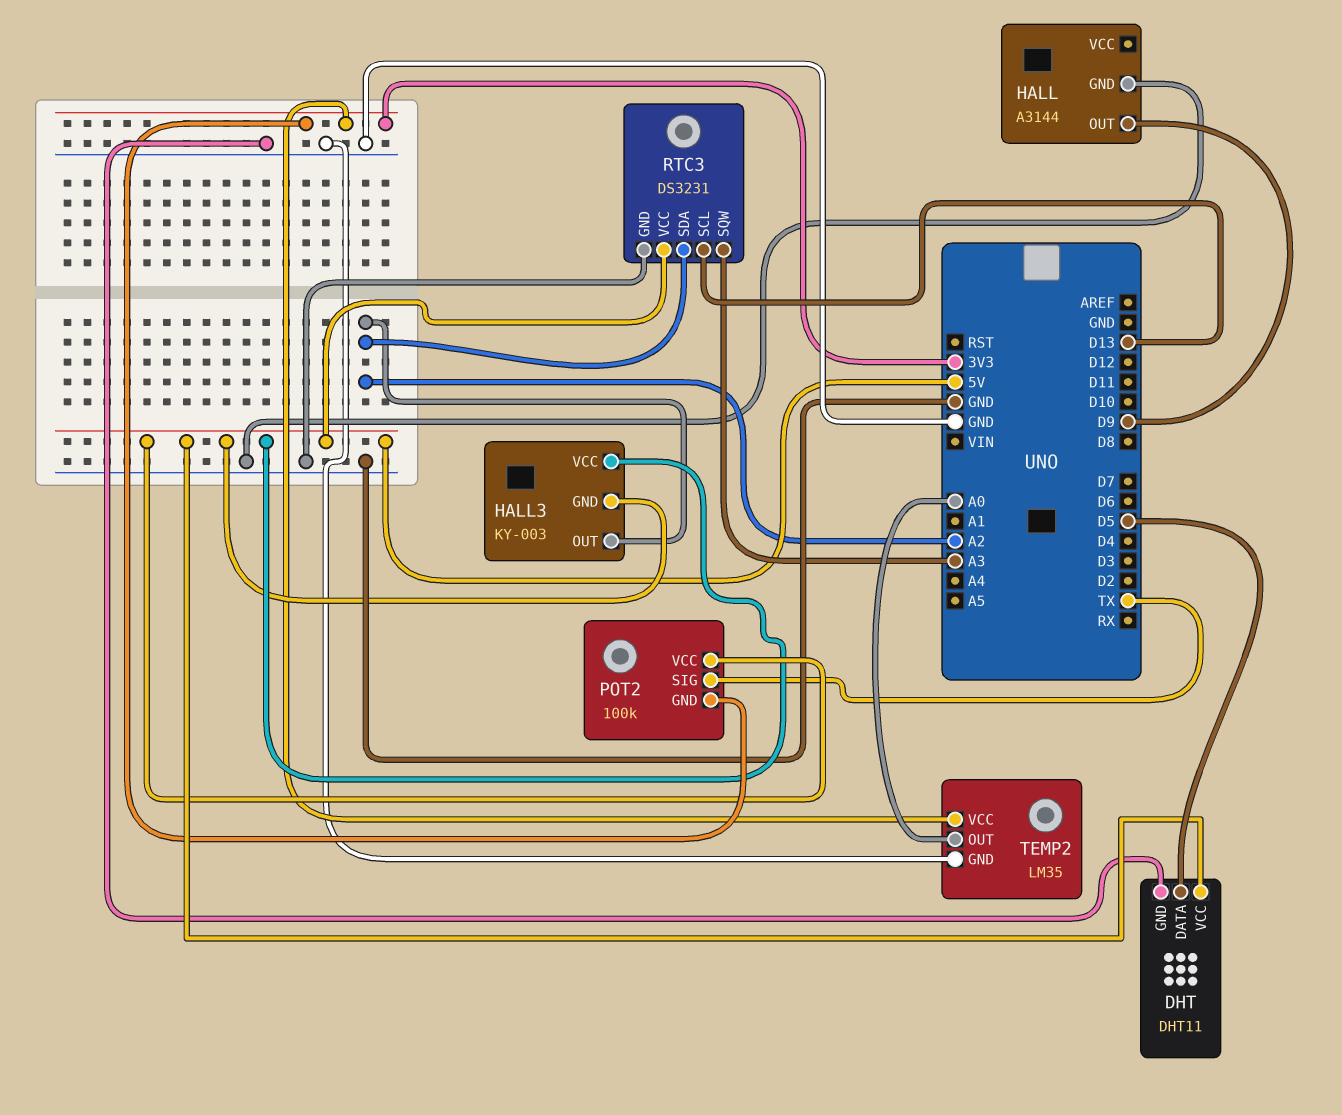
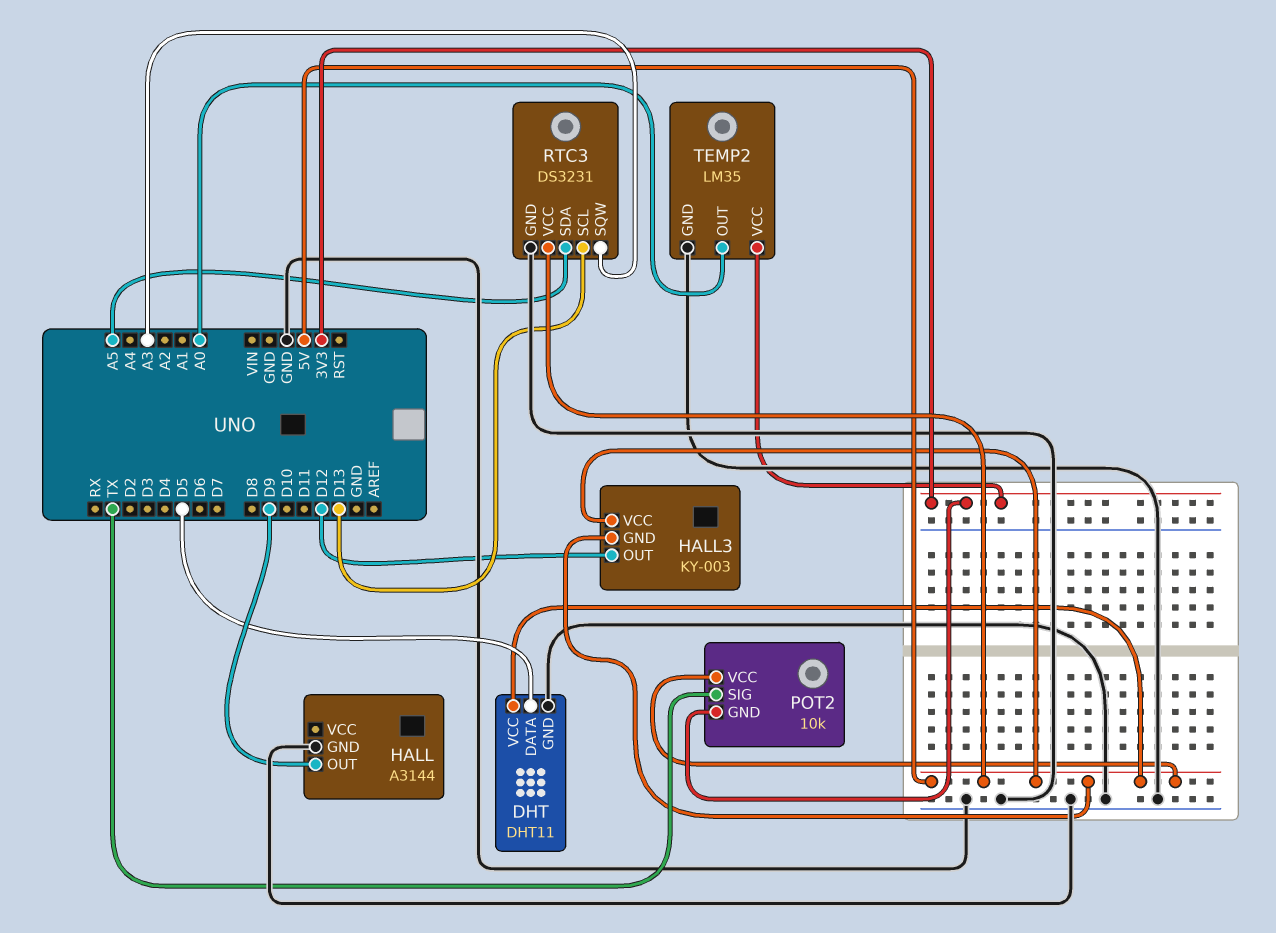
HALL3 pin OUT: A2 -> D12
POT2: 100k -> 10k
RTC3 pin SDA: A2 -> A5

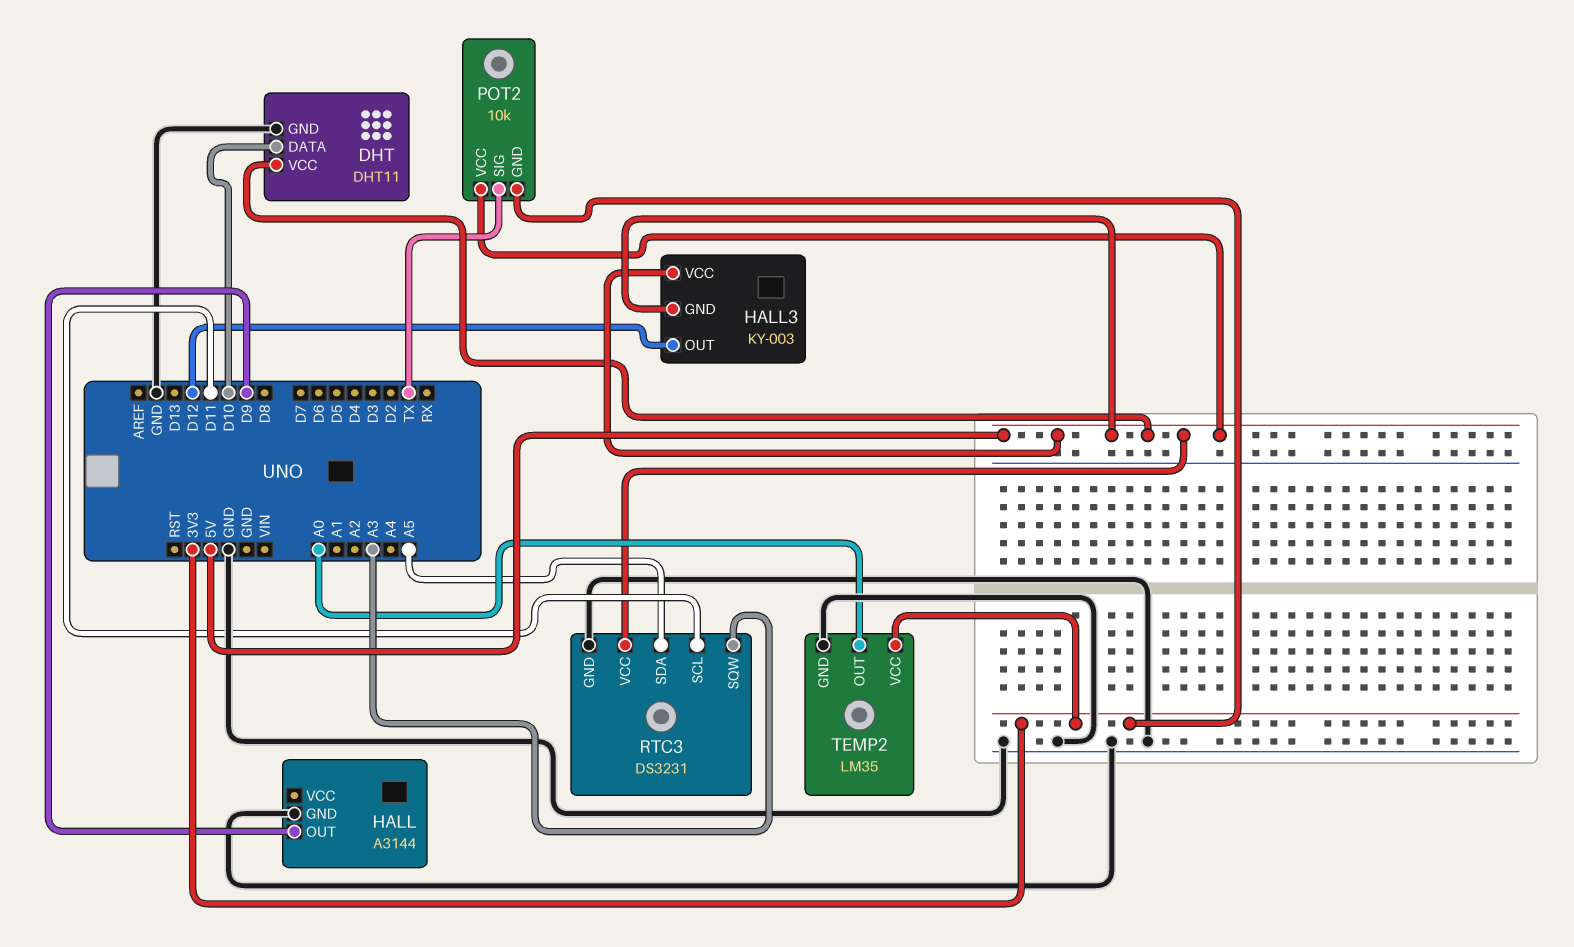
DHT pin DATA: D5 -> D10
RTC3 pin SCL: D13 -> D11

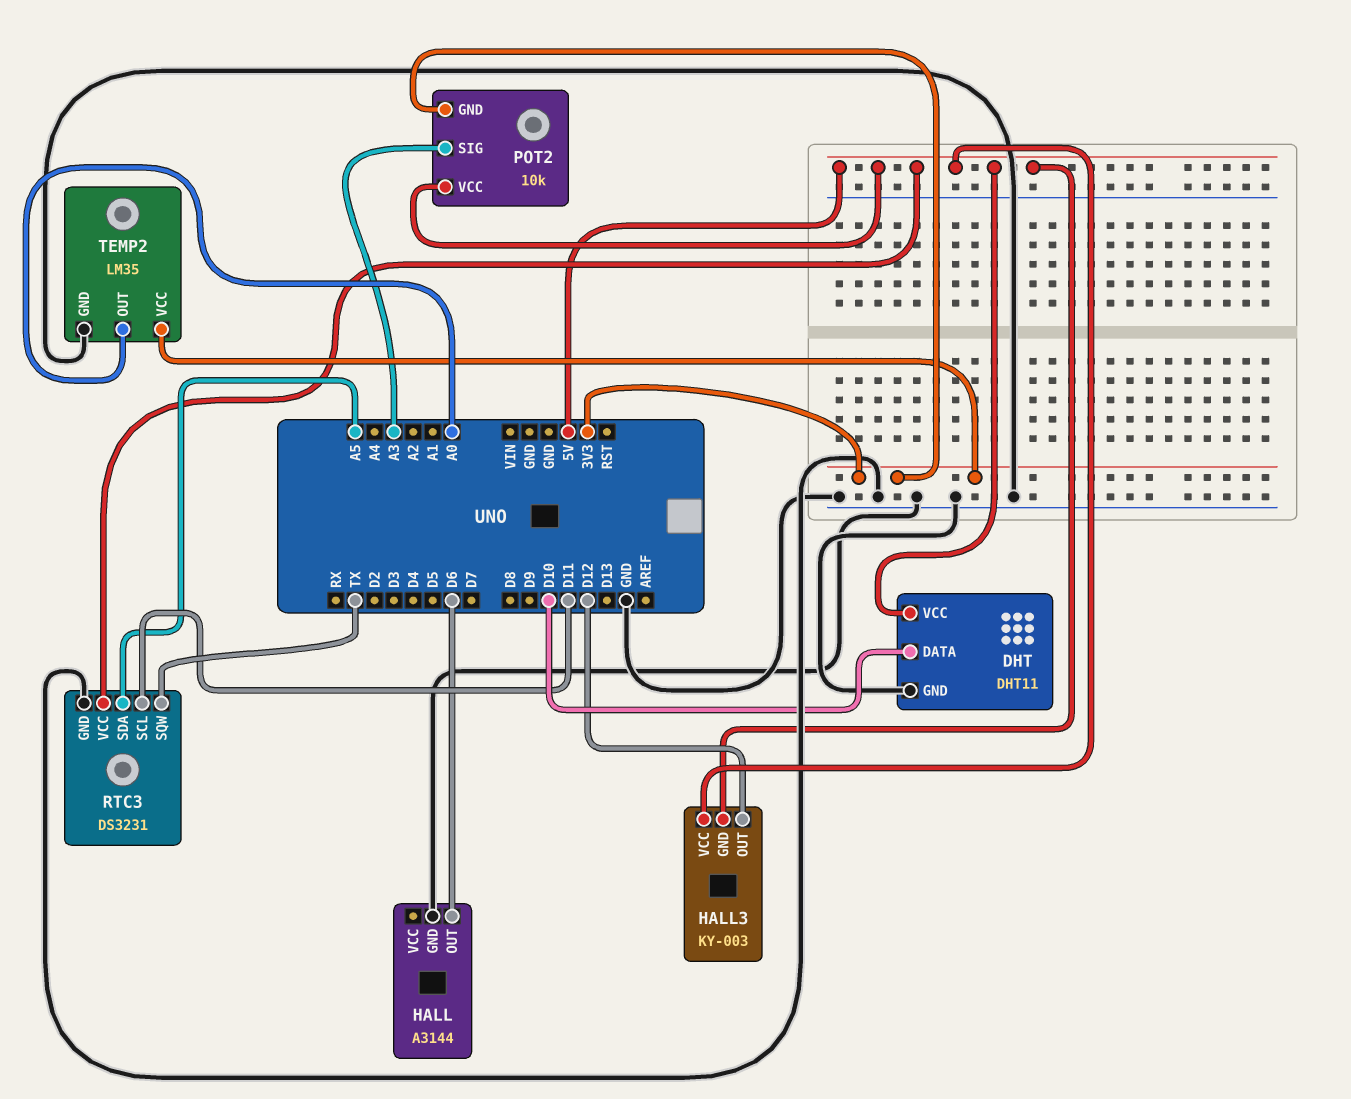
HALL pin OUT: D9 -> D6
POT2 pin SIG: TX -> A3
RTC3 pin SQW: A3 -> TX

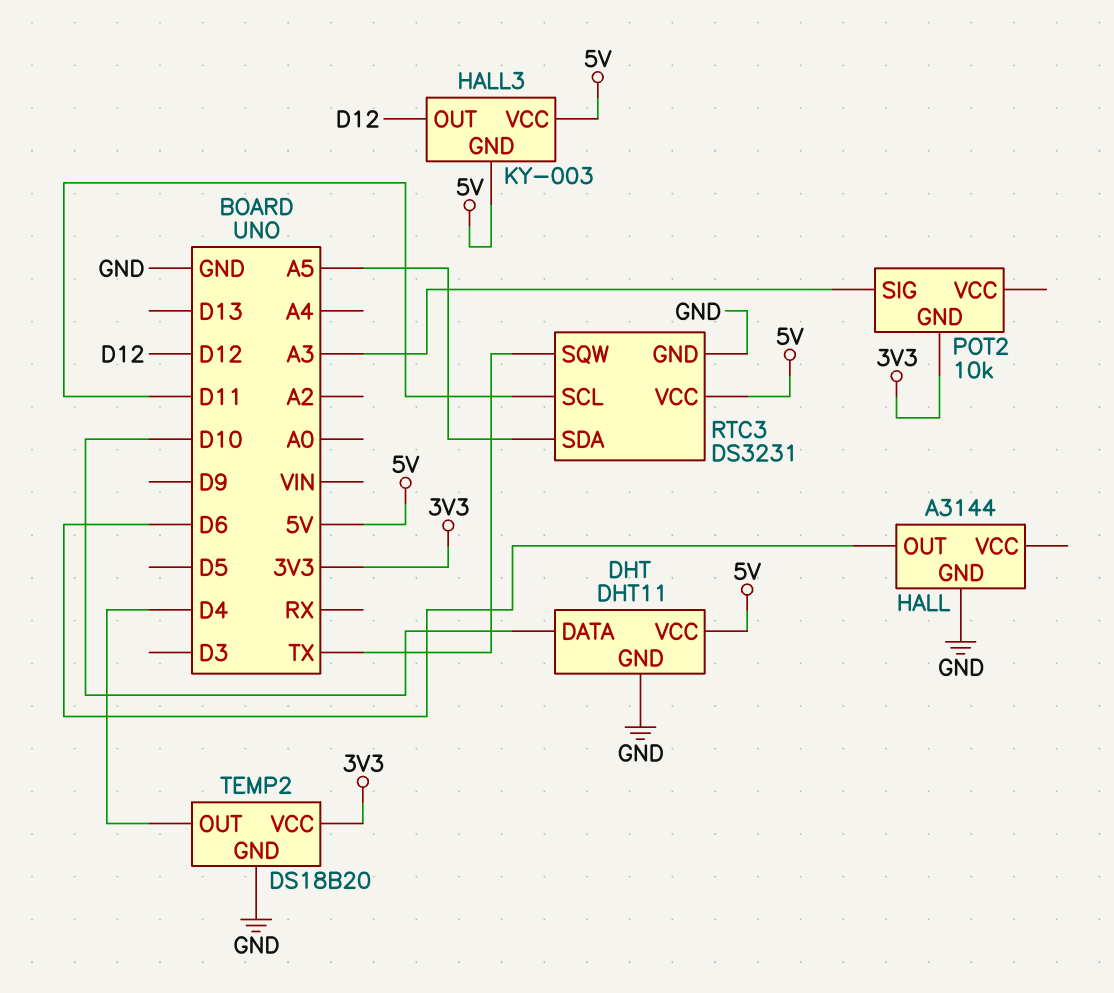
POT2 pin VCC: 5V -> none
TEMP2: LM35 -> DS18B20
TEMP2 pin OUT: A0 -> D4

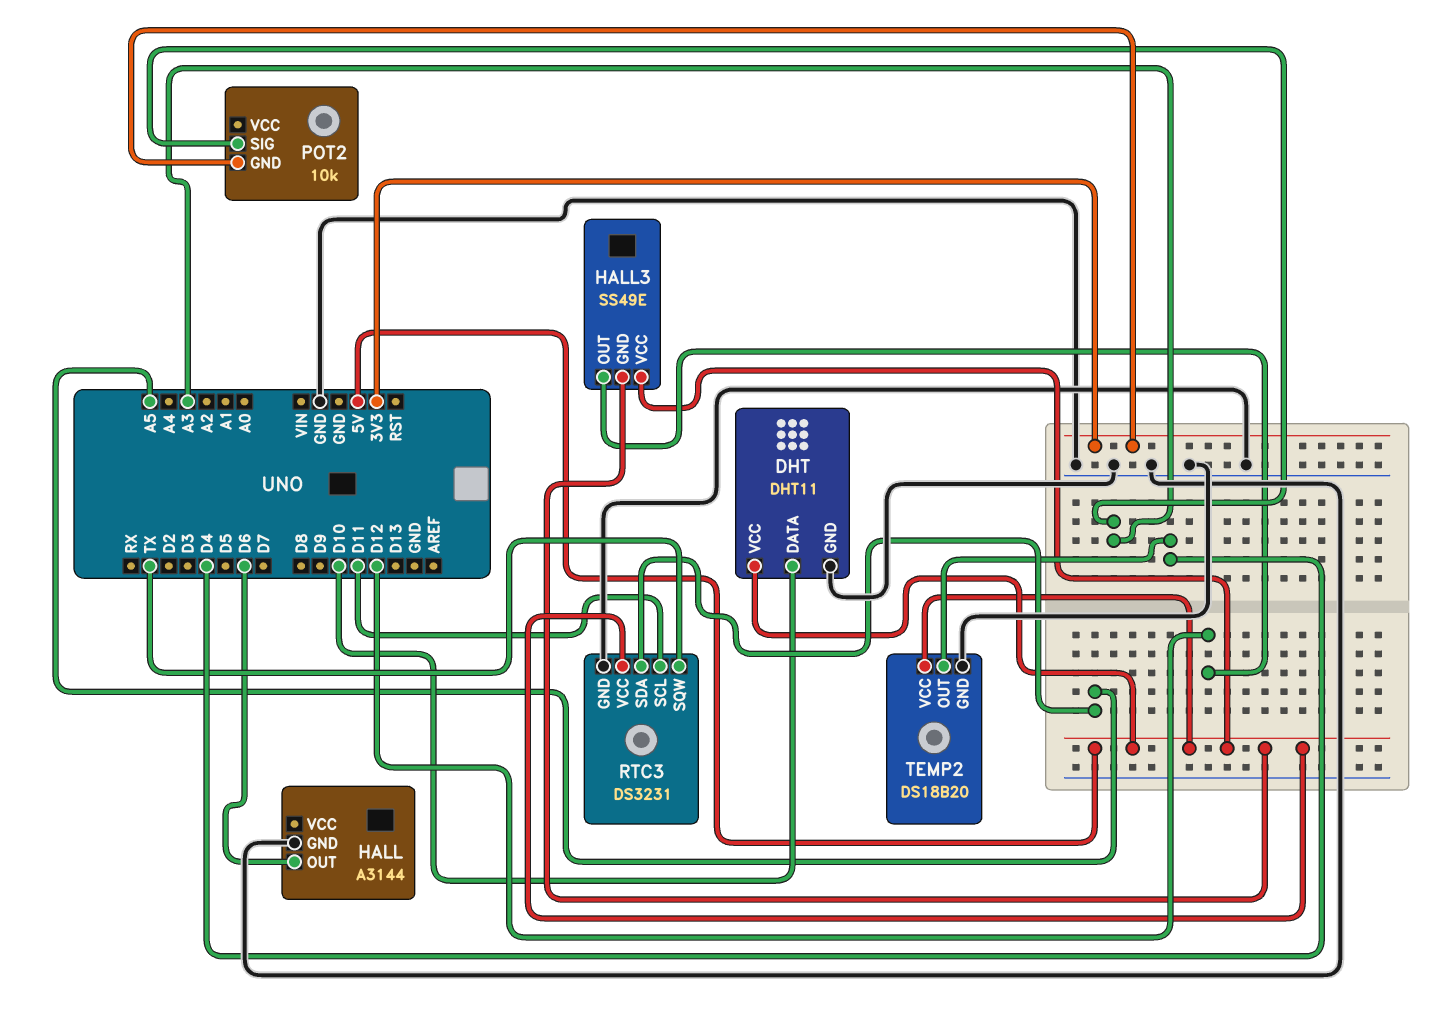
HALL3: KY-003 -> SS49E
TEMP2 pin VCC: 3V3 -> 5V

